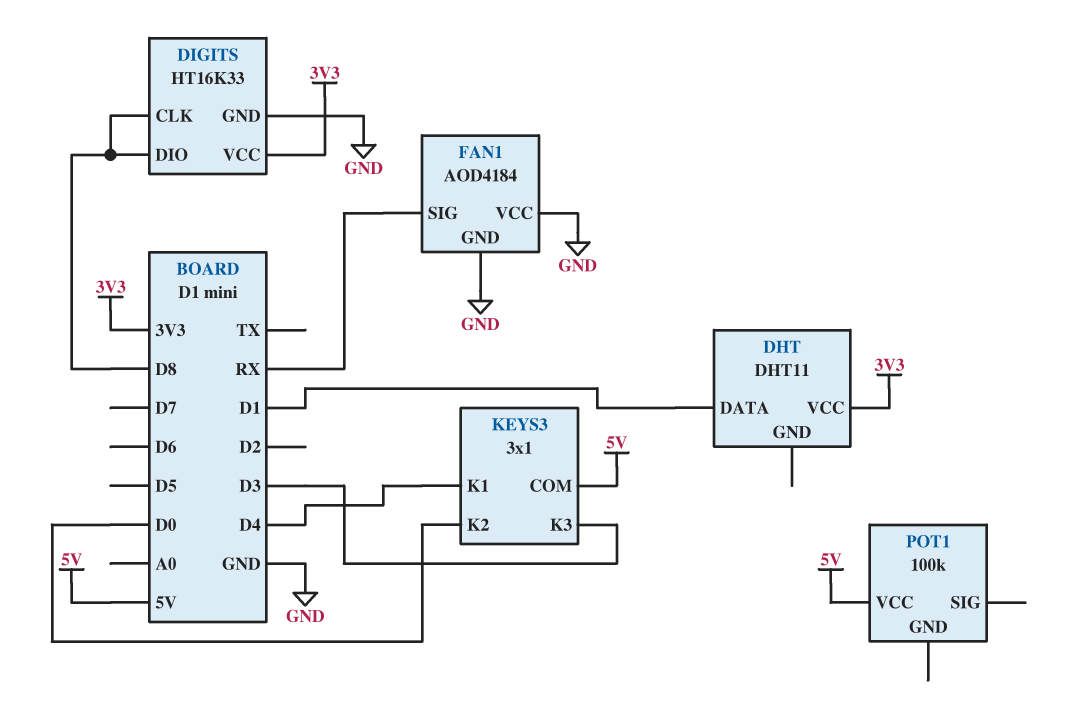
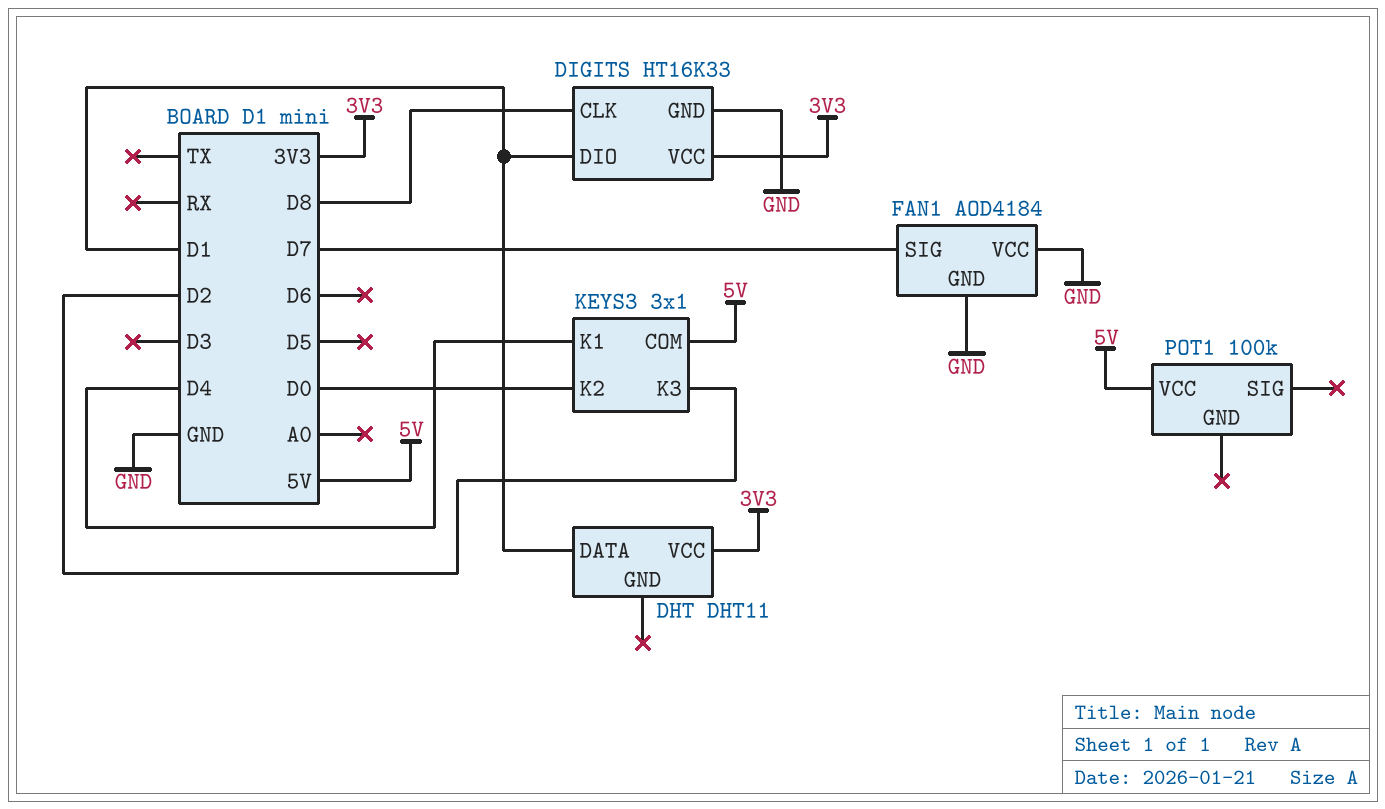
DIGITS pin DIO: D8 -> D1
FAN1 pin SIG: RX -> D7
KEYS3 pin K3: D3 -> D2

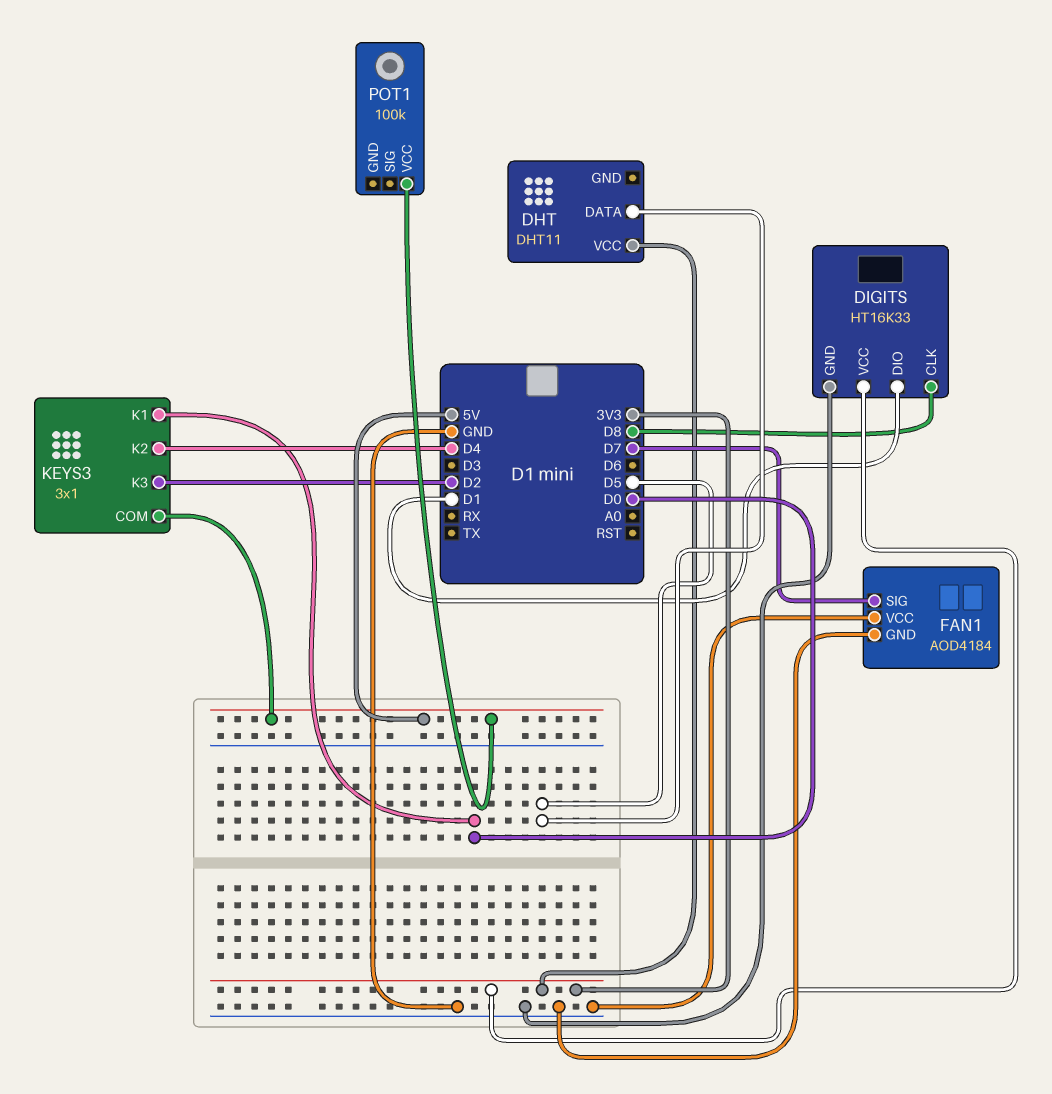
DHT pin DATA: D1 -> D5
KEYS3 pin K1: D4 -> D0
KEYS3 pin K2: D0 -> D4

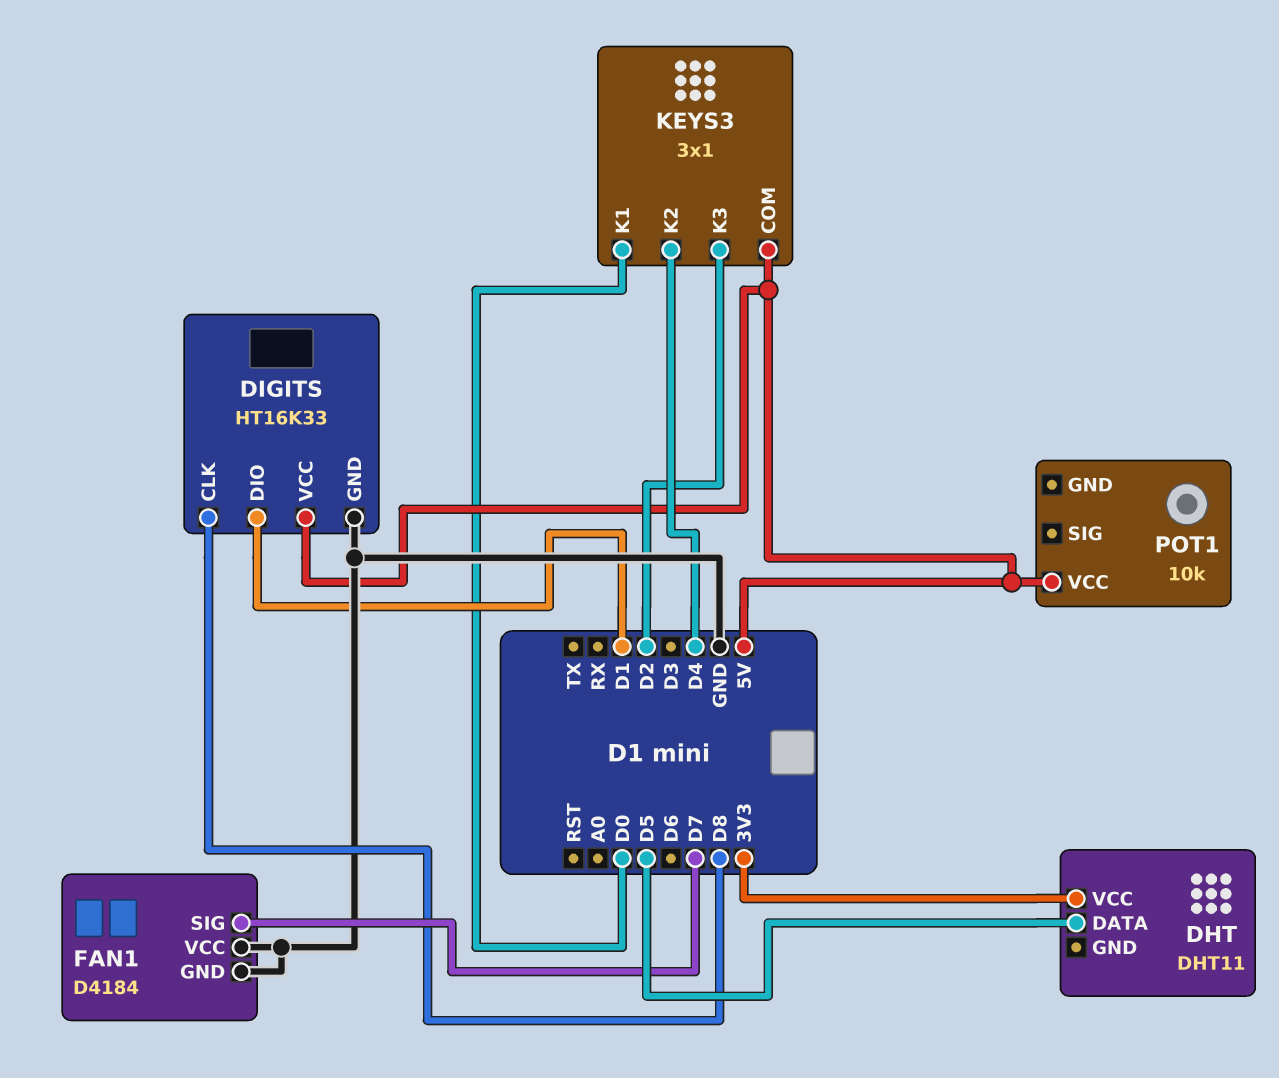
DIGITS pin VCC: 3V3 -> 5V
FAN1: AOD4184 -> D4184
POT1: 100k -> 10k

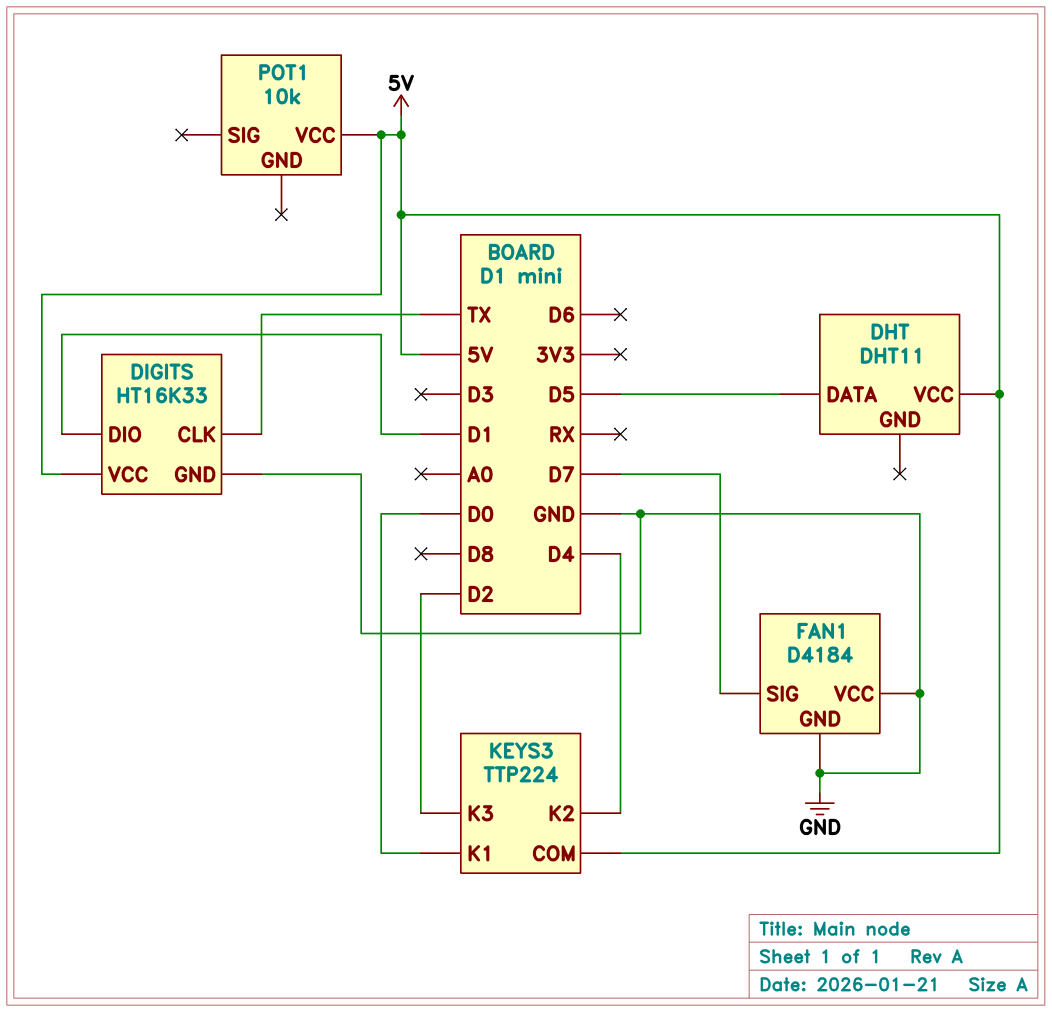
DHT pin VCC: 3V3 -> 5V
DIGITS pin CLK: D8 -> TX
KEYS3: 3x1 -> TTP224

